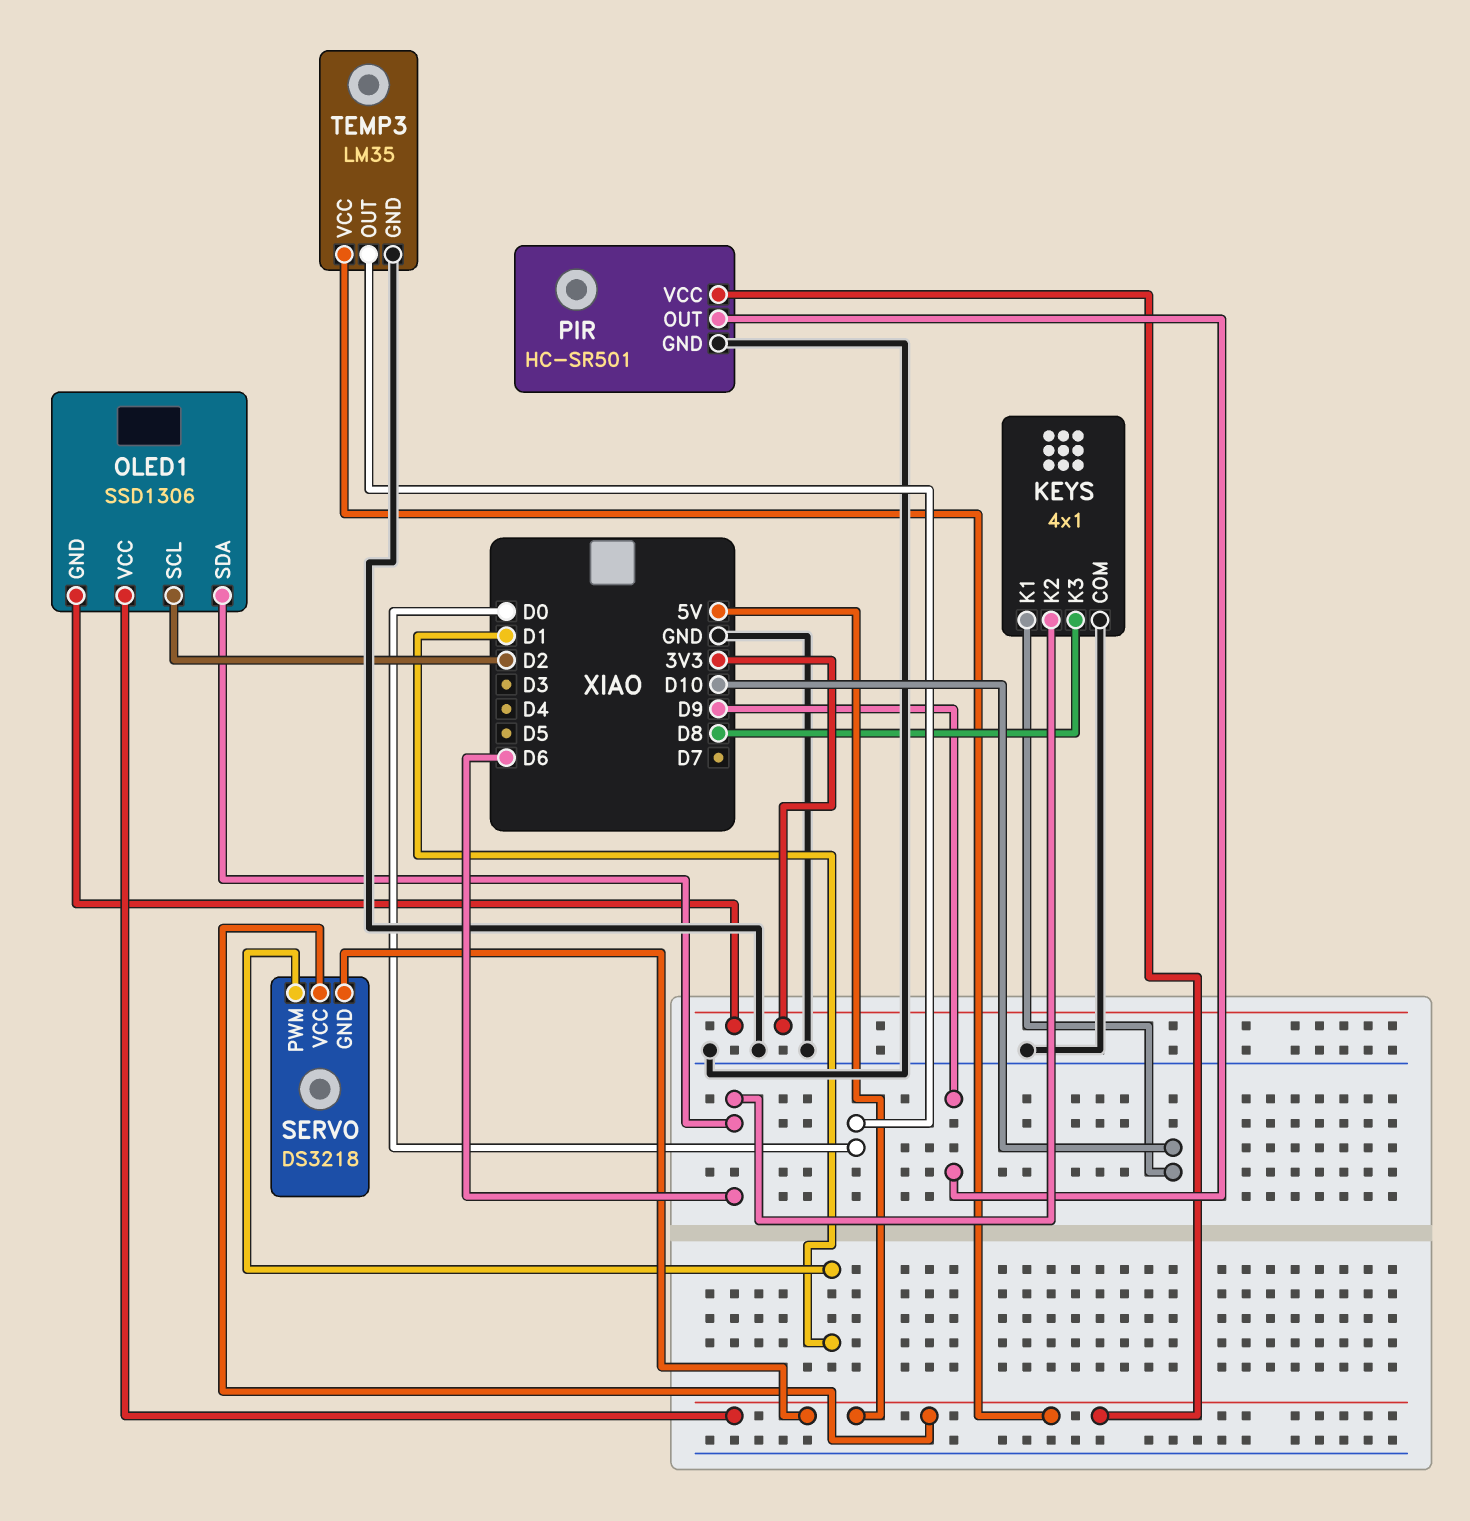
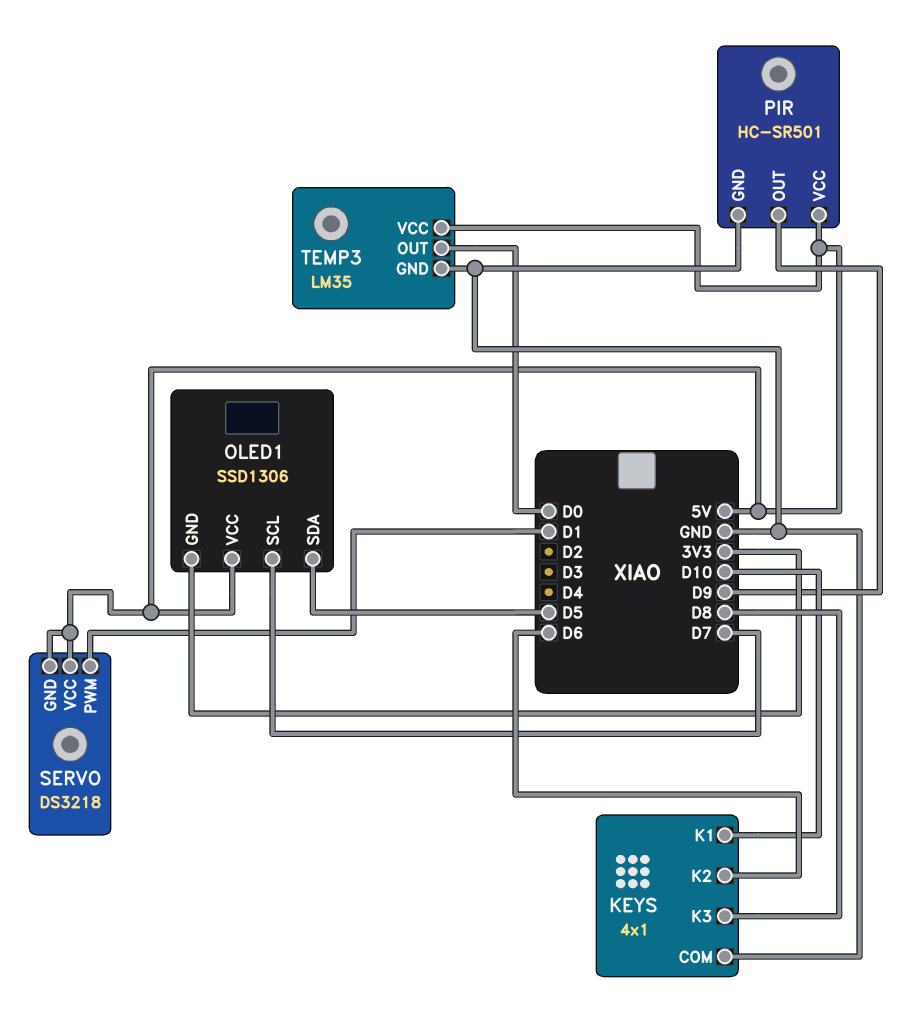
OLED1 pin SCL: D2 -> D7
OLED1 pin SDA: D6 -> D5

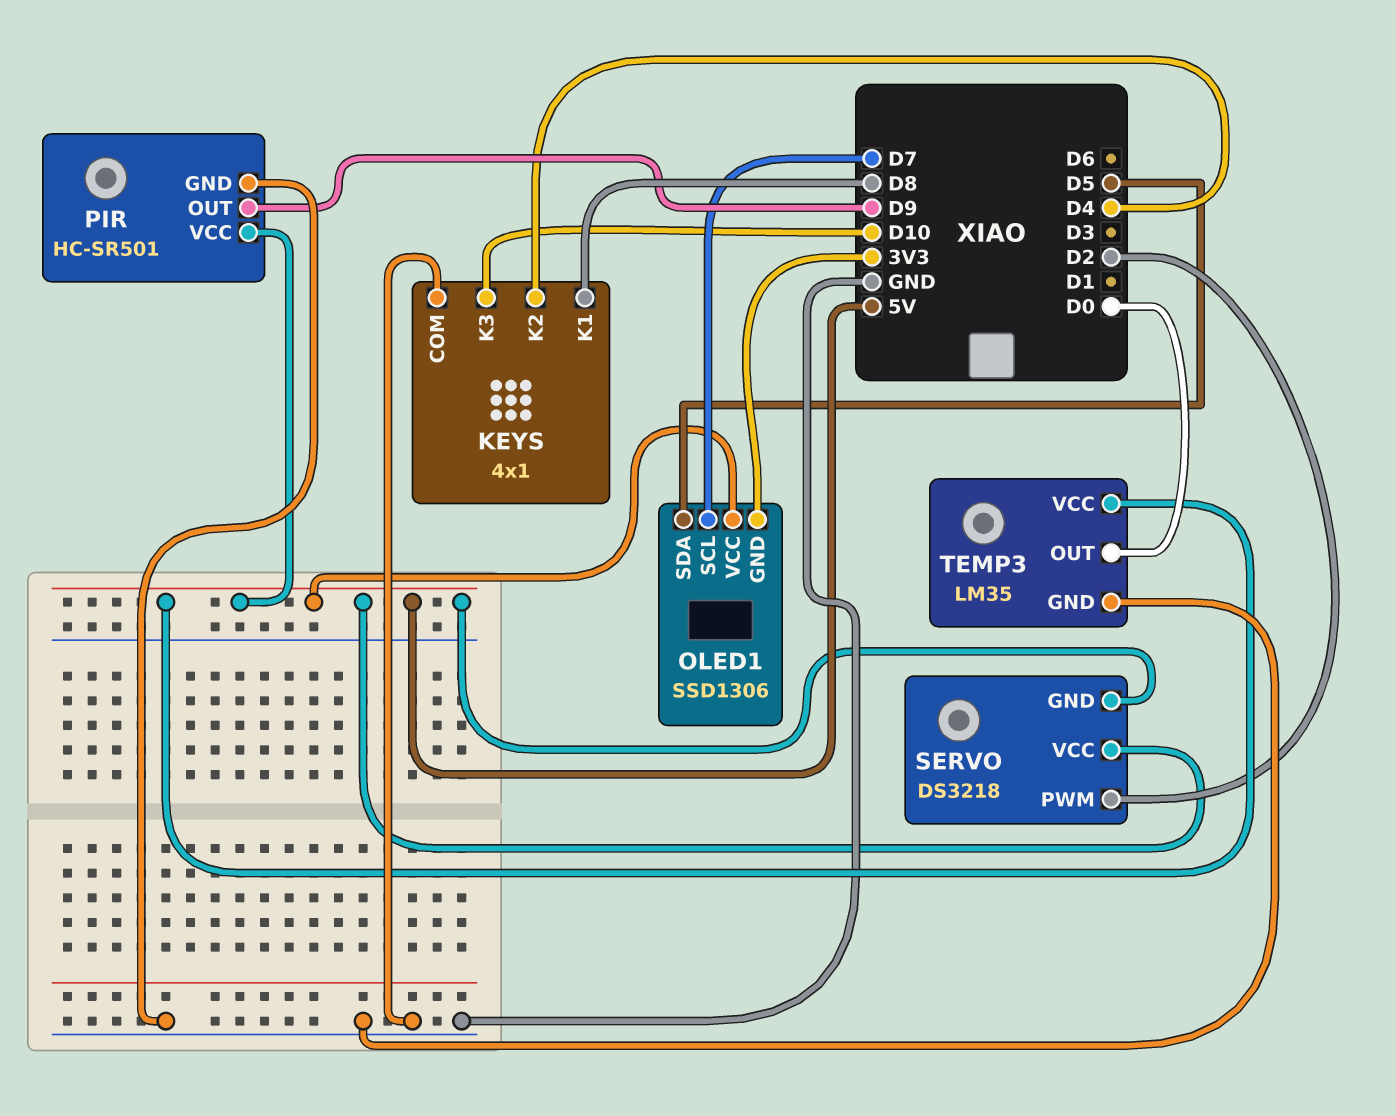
KEYS pin K1: D10 -> D8
KEYS pin K2: D6 -> D4
KEYS pin K3: D8 -> D10
SERVO pin PWM: D1 -> D2

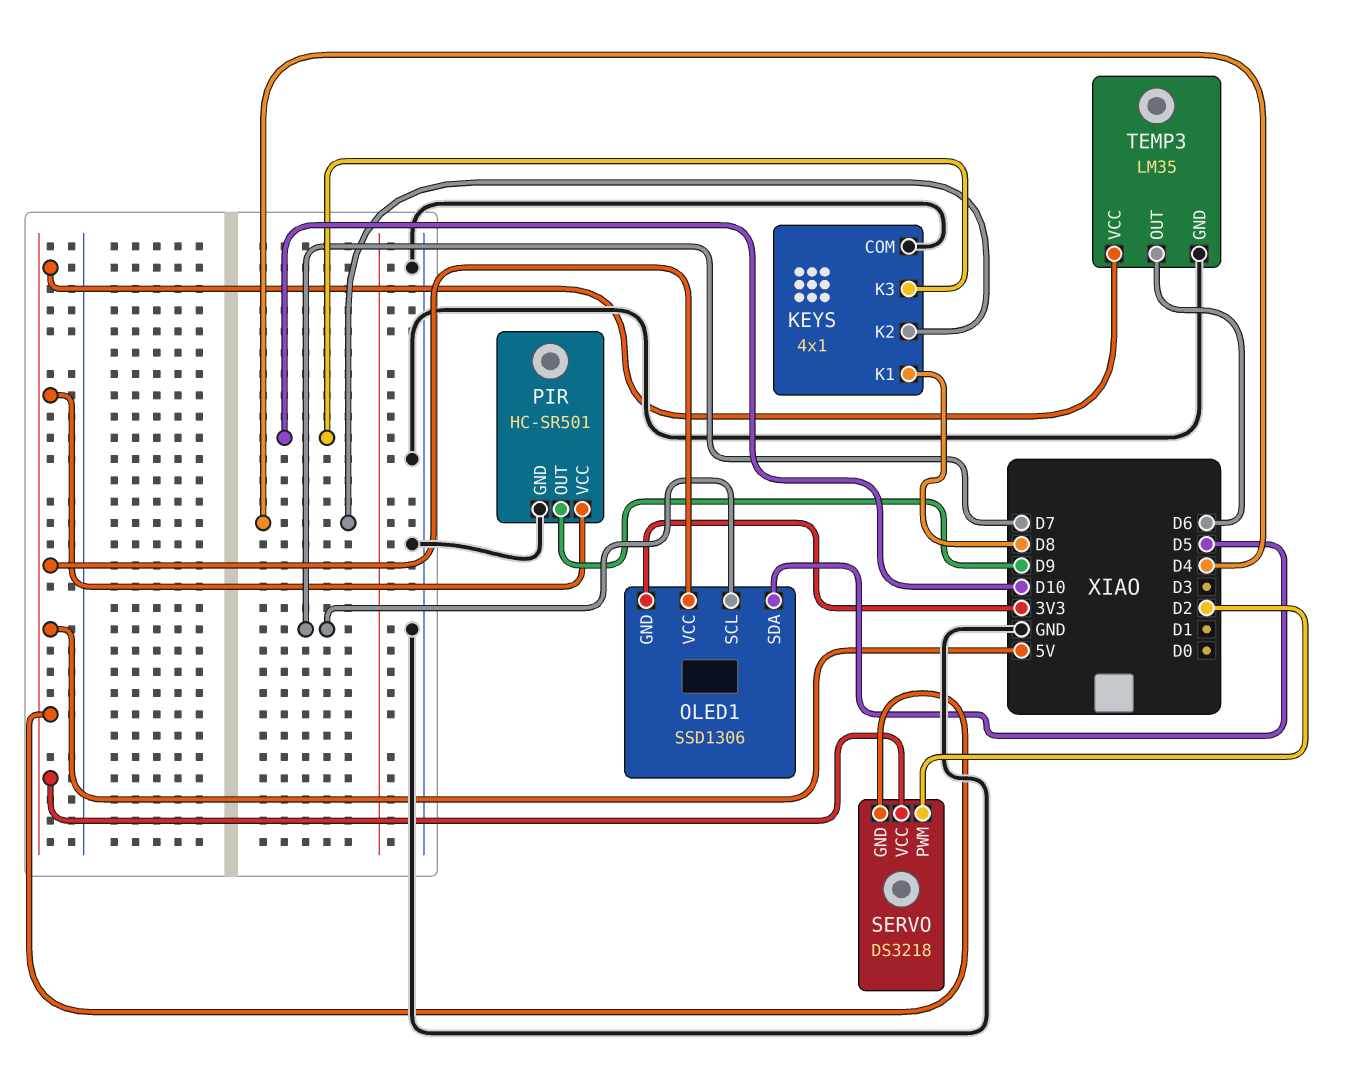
TEMP3 pin OUT: D0 -> D6

